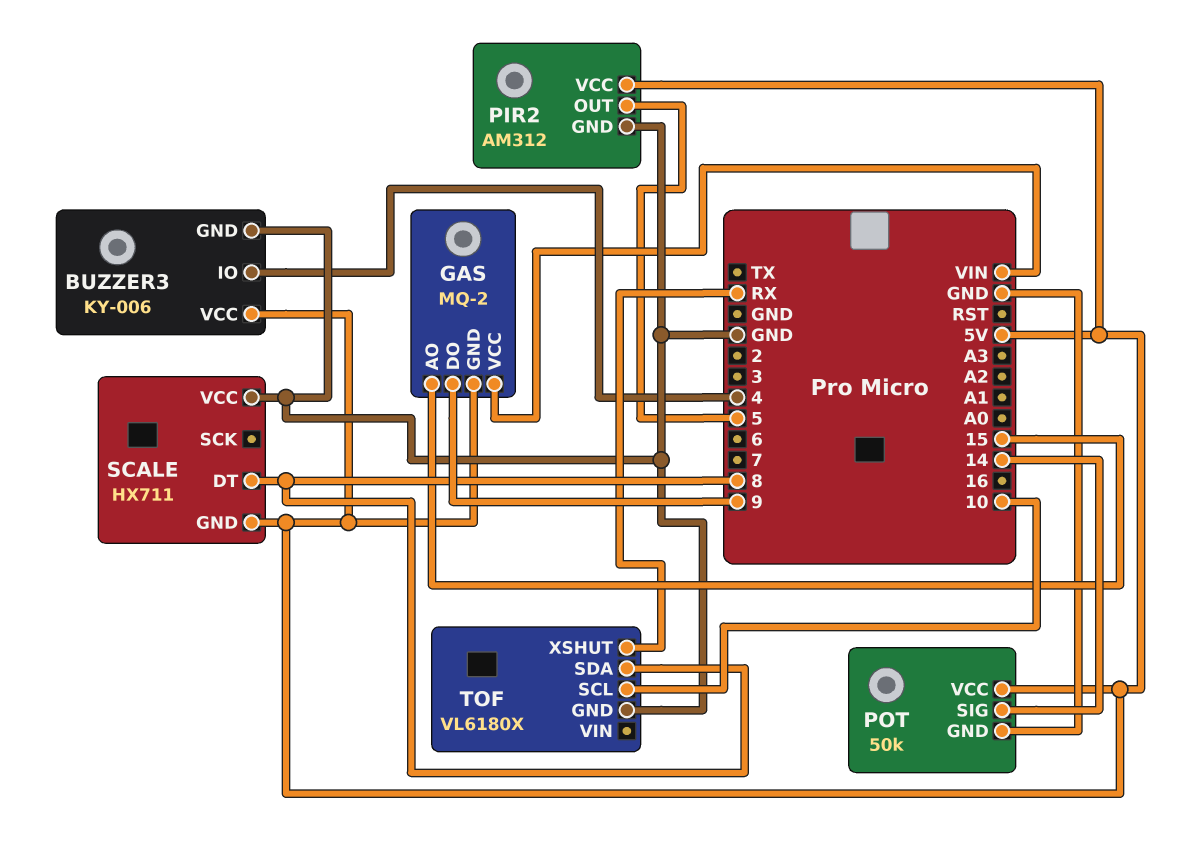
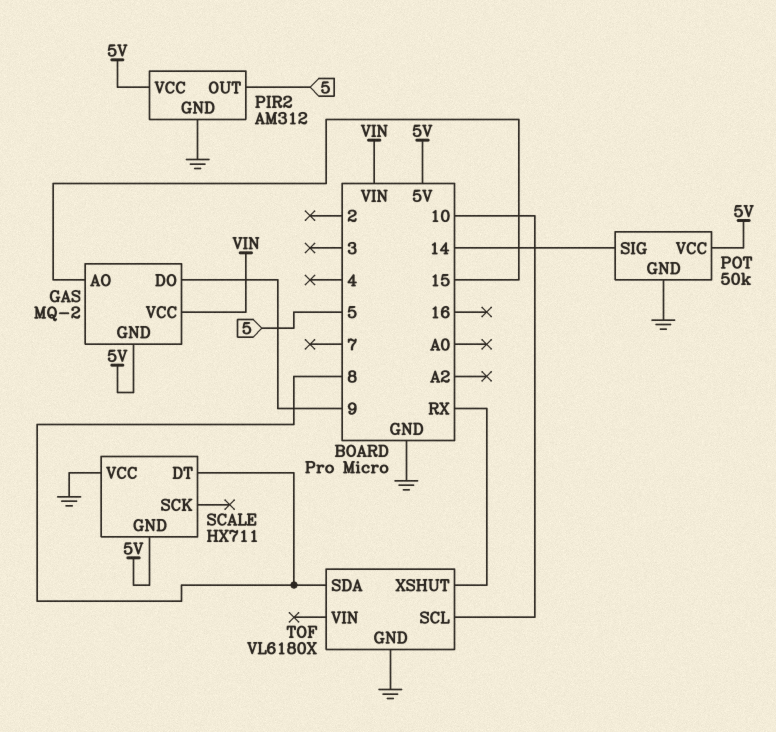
BUZZER3: KY-006 -> none
BUZZER3 pin GND: GND -> none
BUZZER3 pin IO: 4 -> none
BUZZER3 pin VCC: 5V -> none

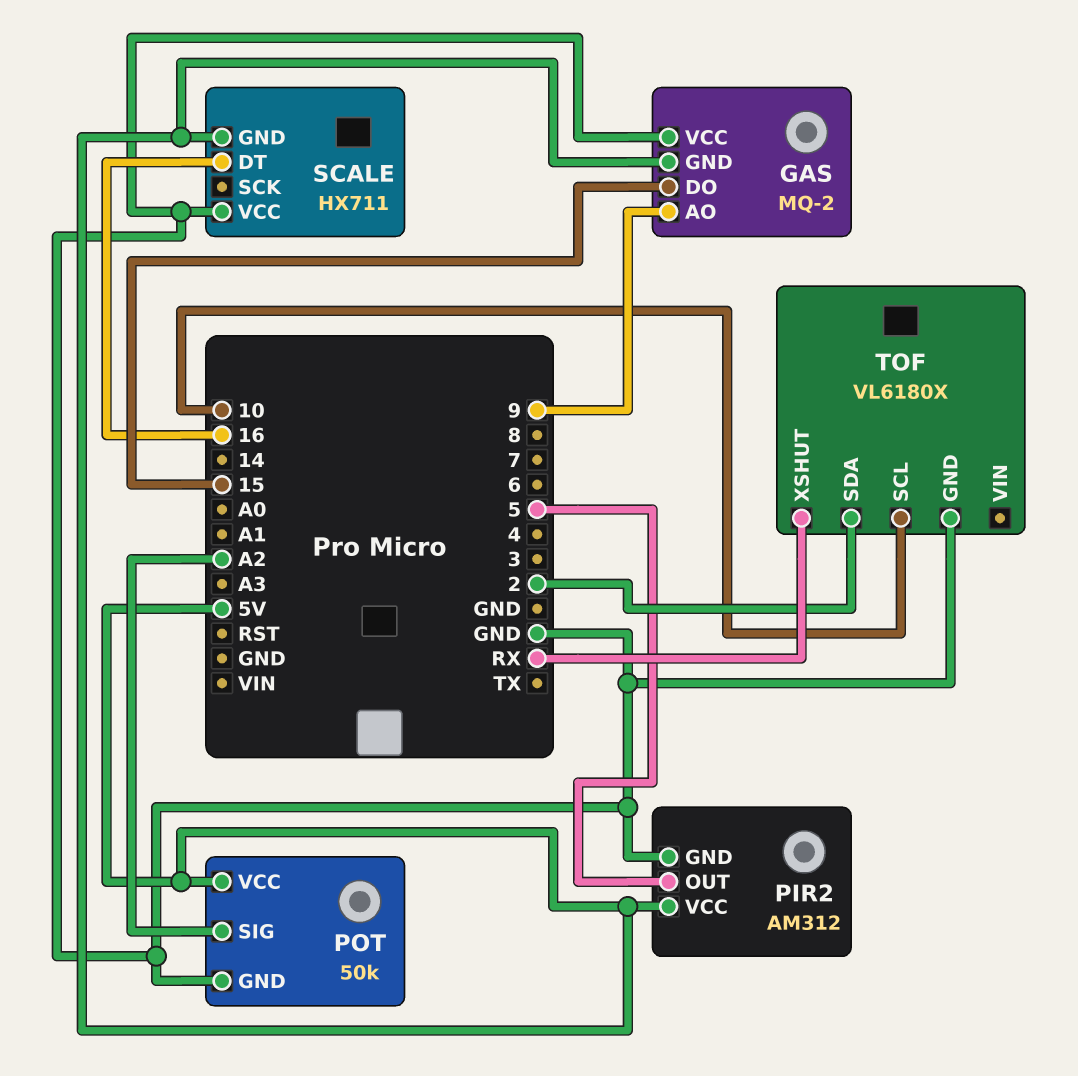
GAS pin AO: 15 -> 9
GAS pin DO: 9 -> 15
GAS pin VCC: VIN -> GND
POT pin SIG: 14 -> A2
SCALE pin DT: 8 -> 16
TOF pin SDA: 8 -> 2

